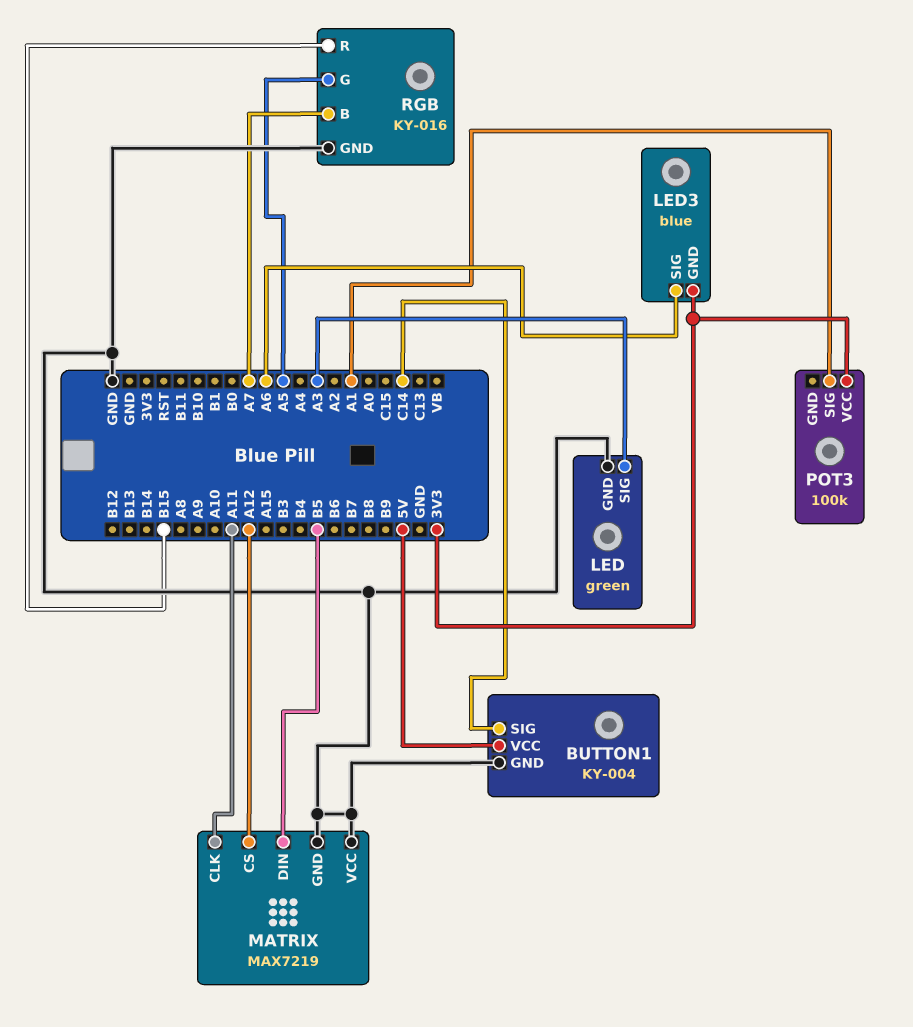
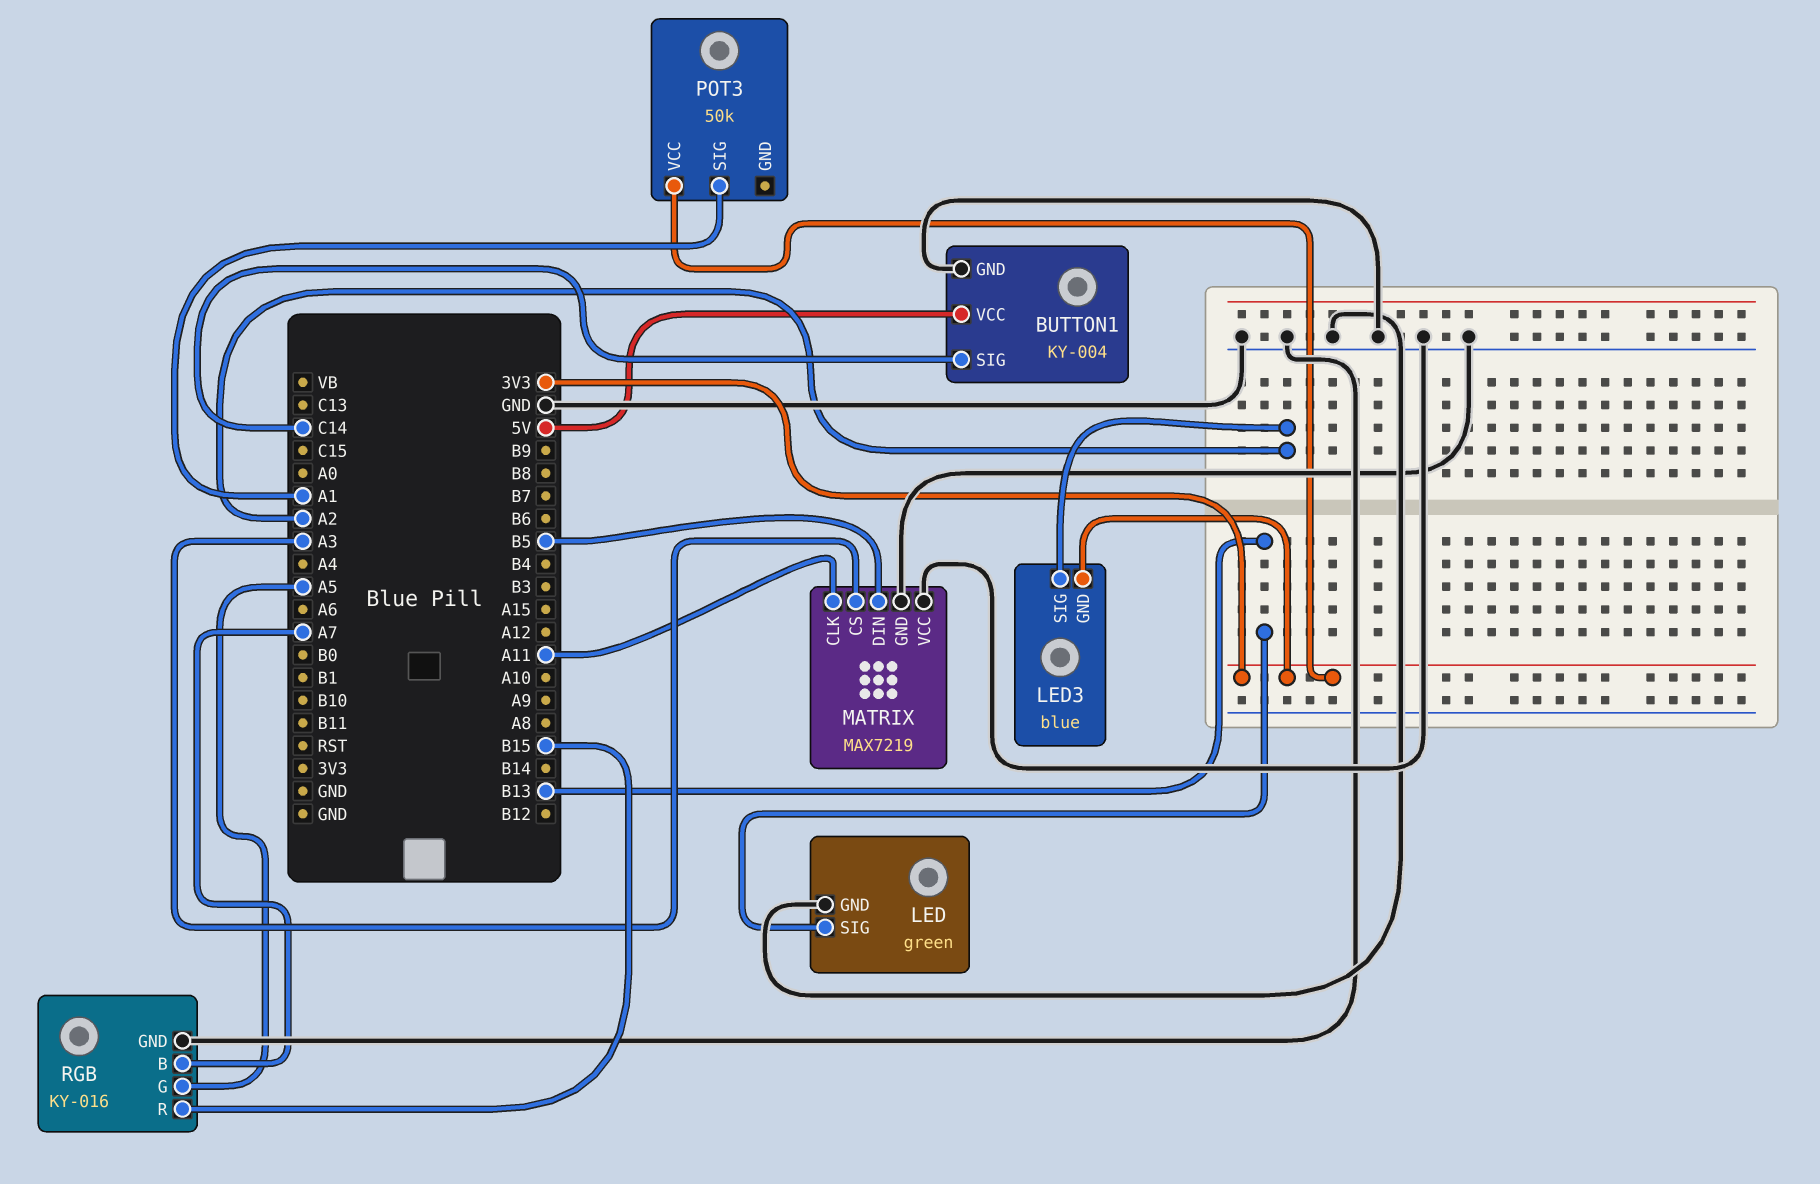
LED pin SIG: A3 -> B13
LED3 pin SIG: A6 -> A2
MATRIX pin CS: A12 -> A3
POT3: 100k -> 50k

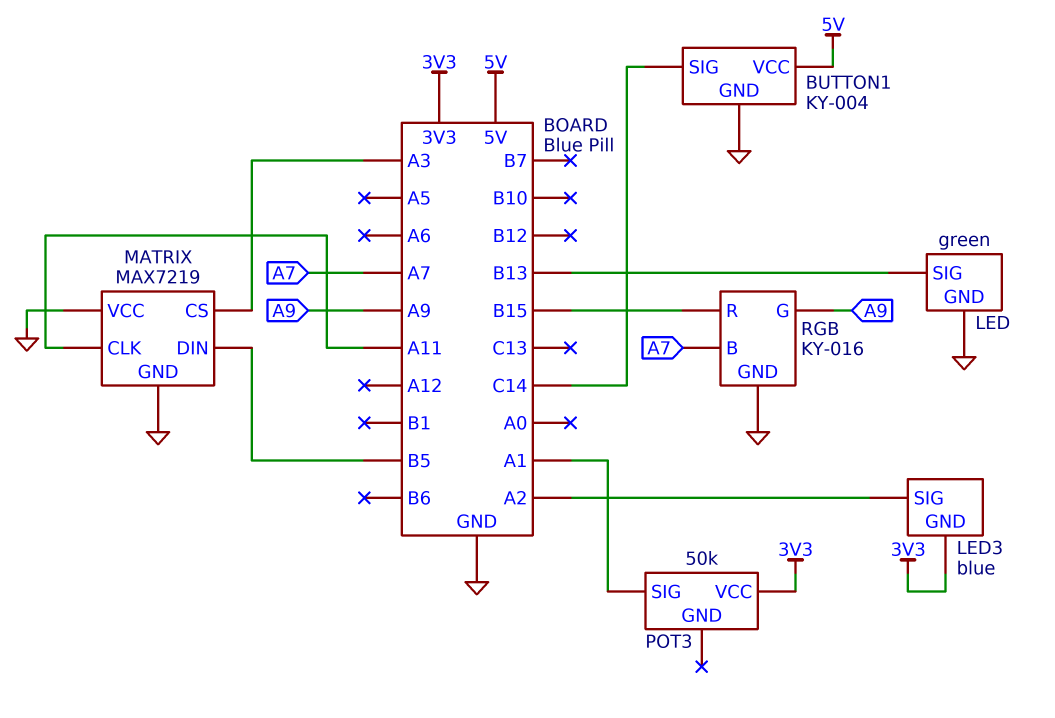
RGB pin G: A5 -> A9

